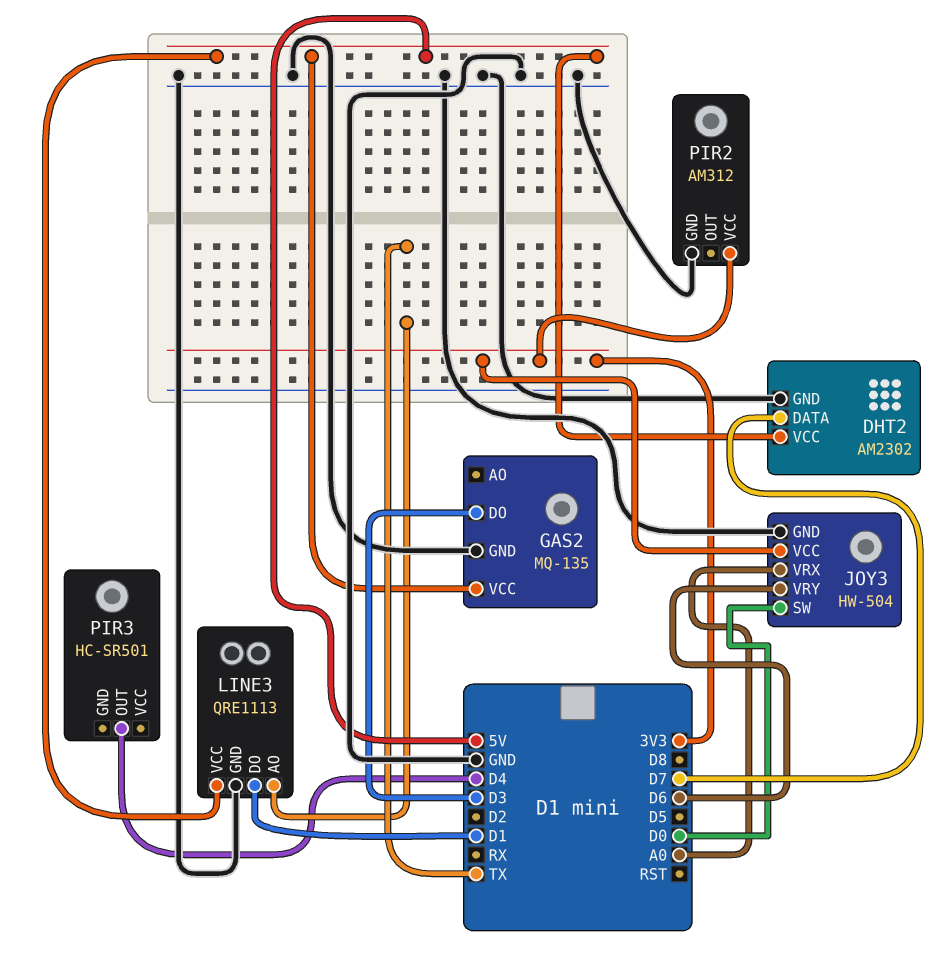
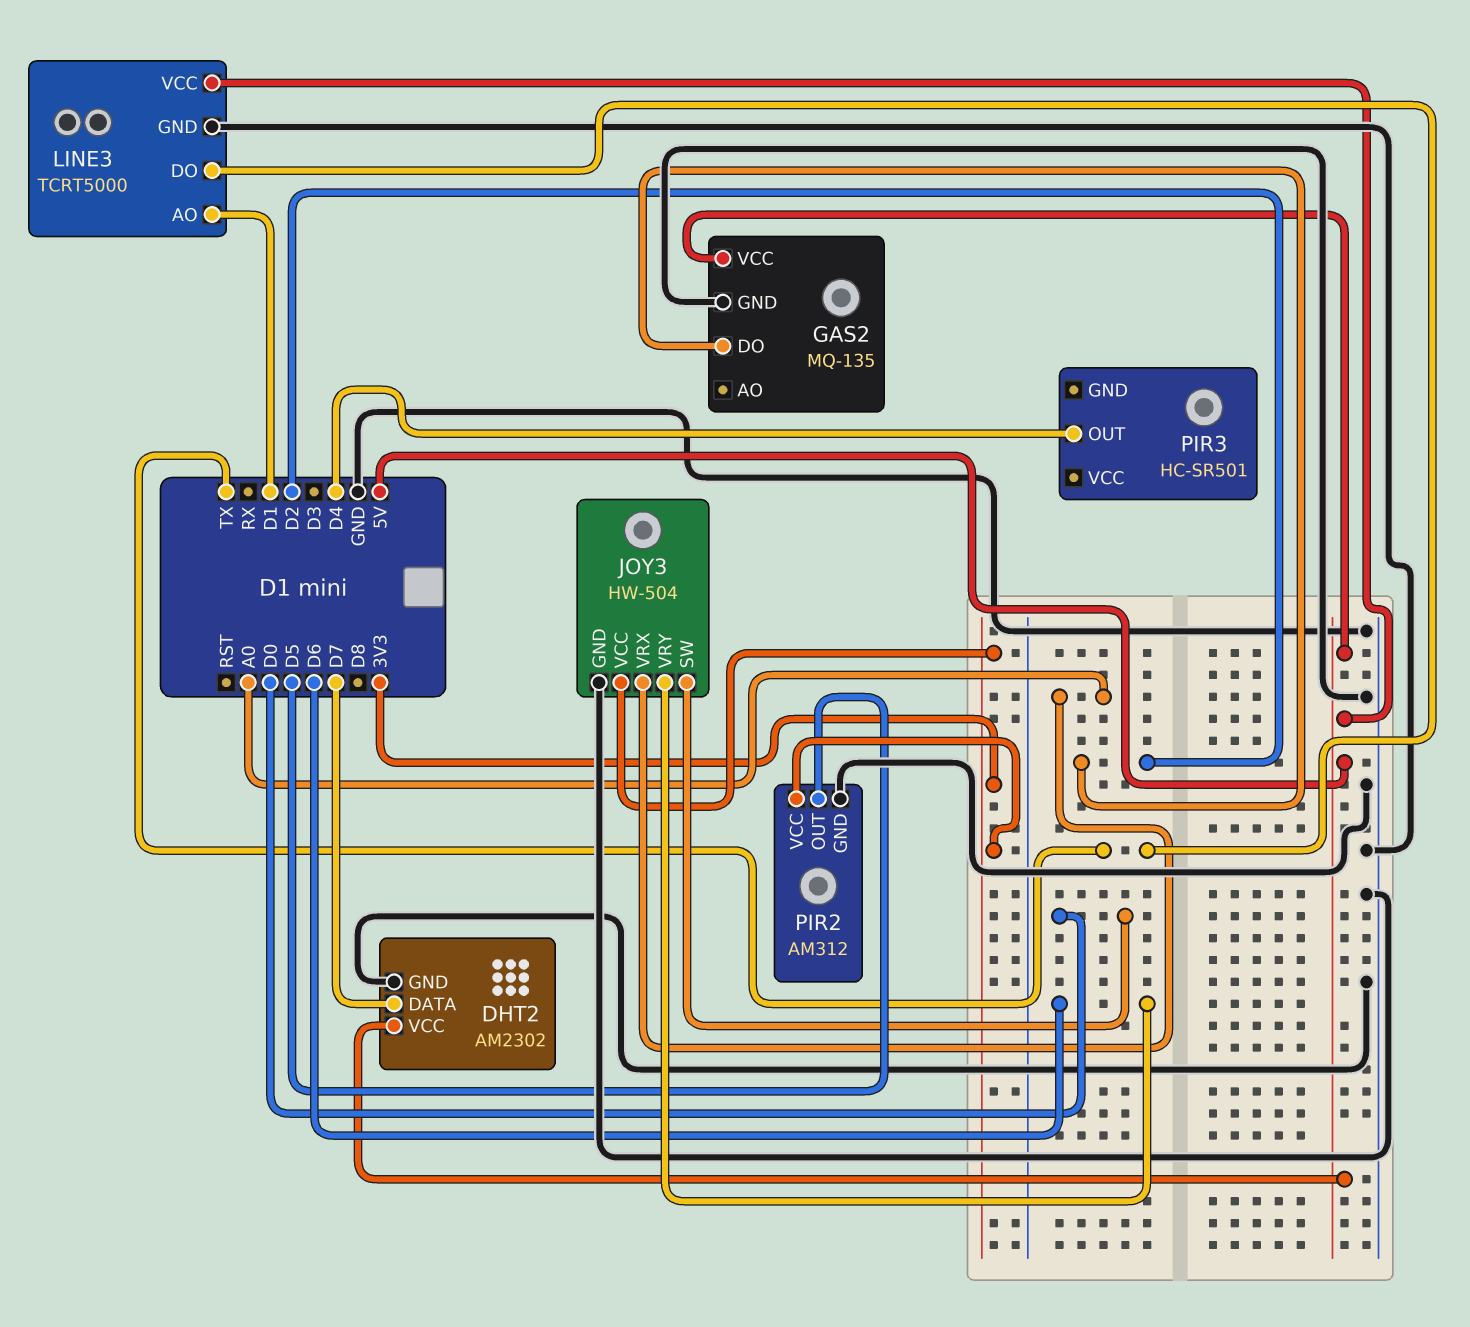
GAS2 pin DO: D3 -> D2
LINE3: QRE1113 -> TCRT5000
LINE3 pin AO: TX -> D1
LINE3 pin DO: D1 -> TX
PIR2 pin OUT: none -> D5

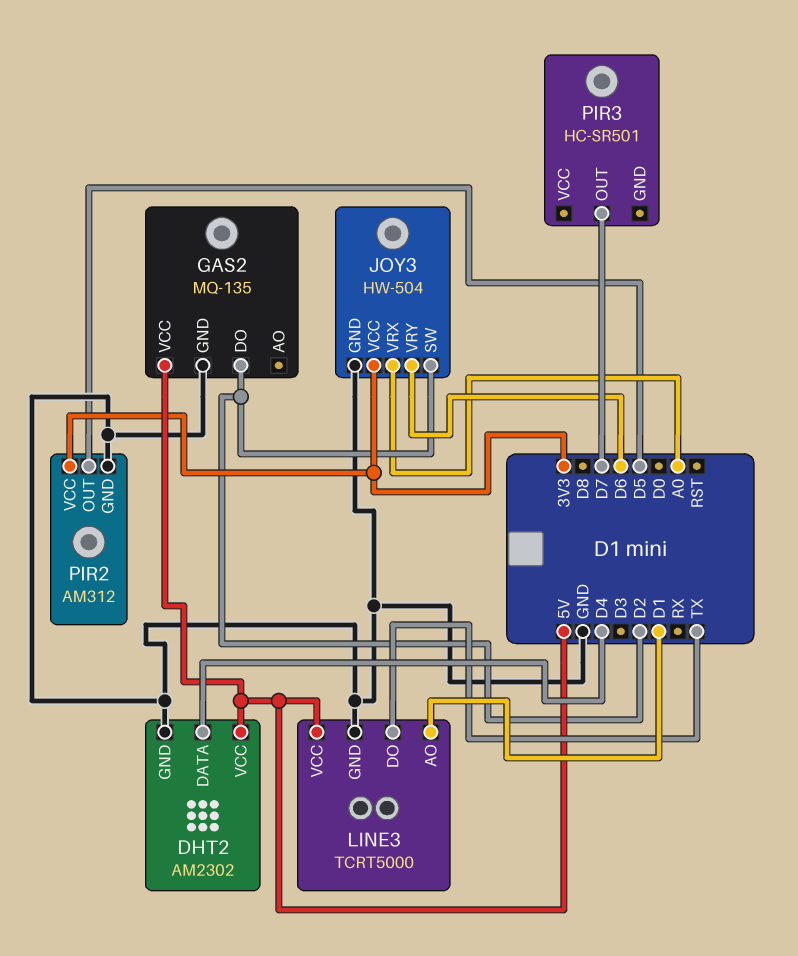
DHT2 pin DATA: D7 -> D4
JOY3 pin SW: D0 -> D2
PIR3 pin OUT: D4 -> D7

